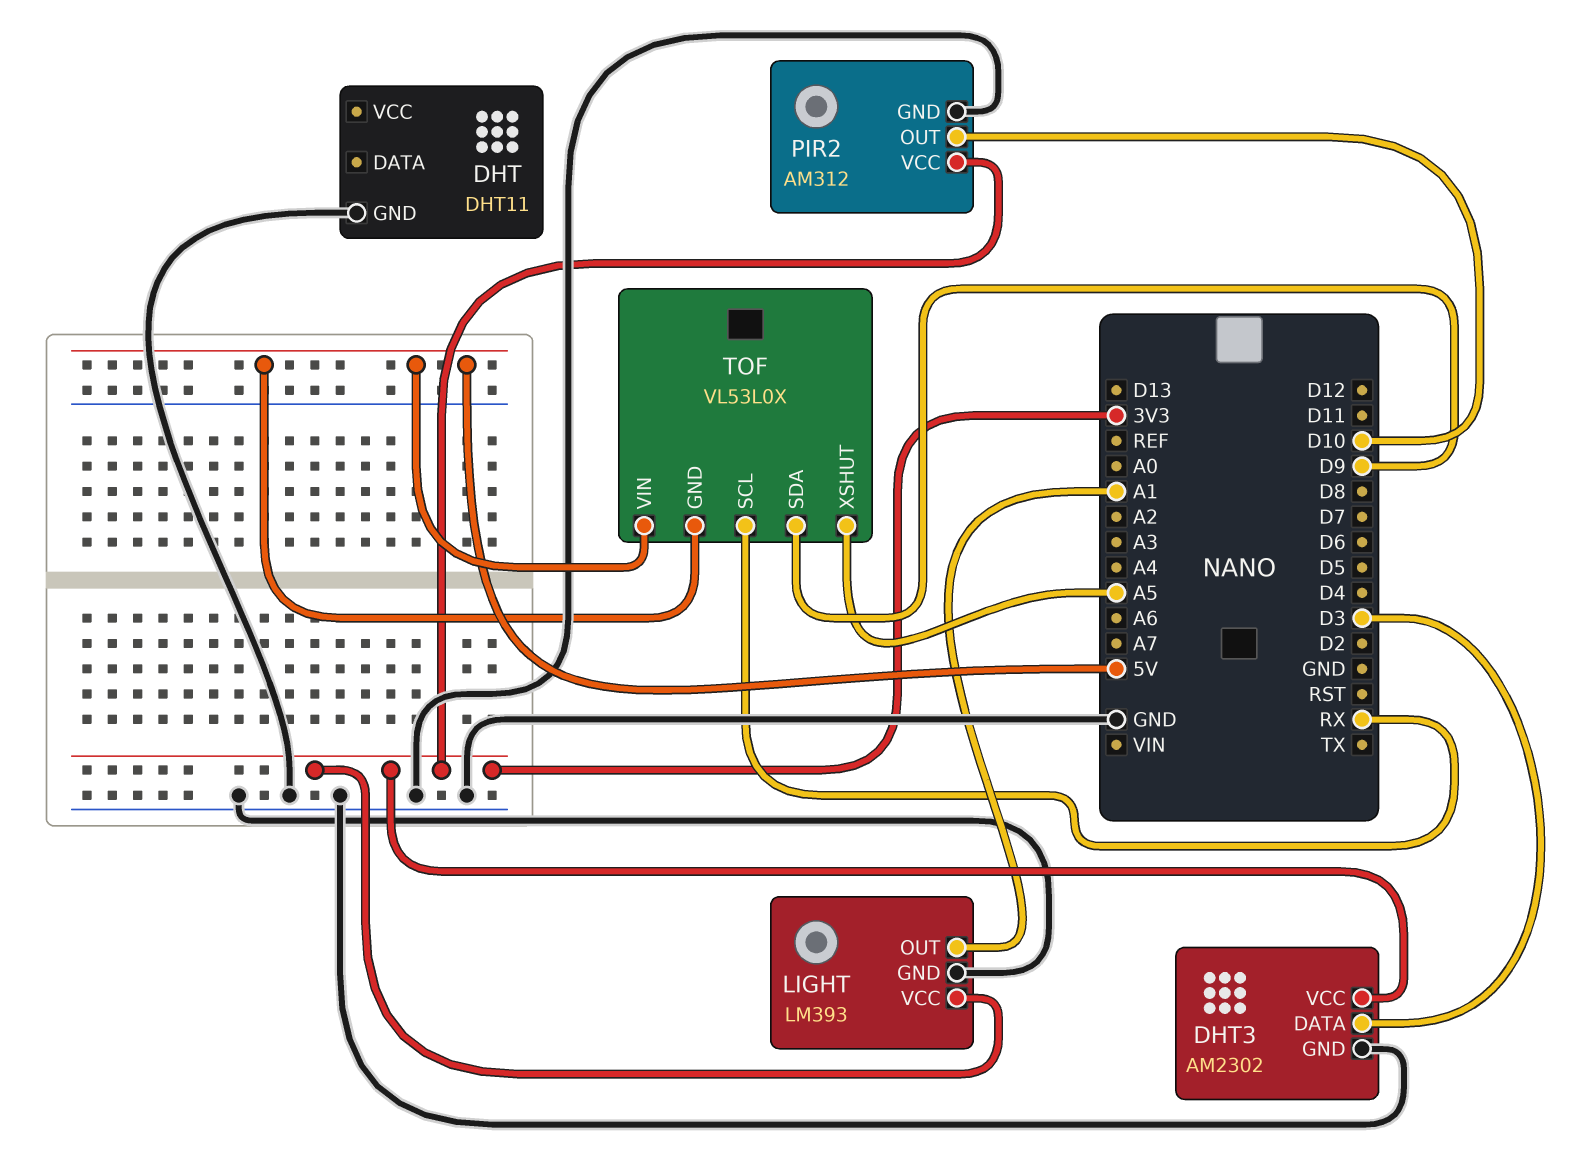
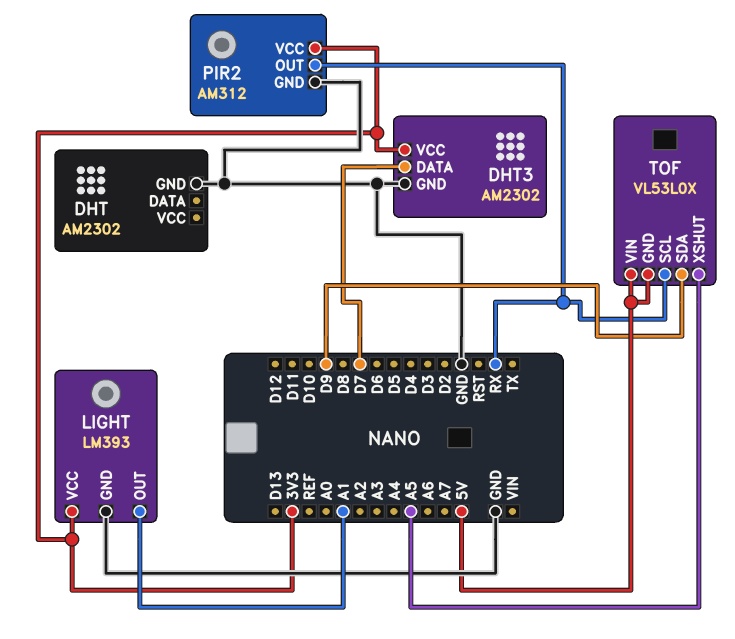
DHT: DHT11 -> AM2302
DHT3 pin DATA: D3 -> D7
PIR2 pin OUT: D10 -> RX

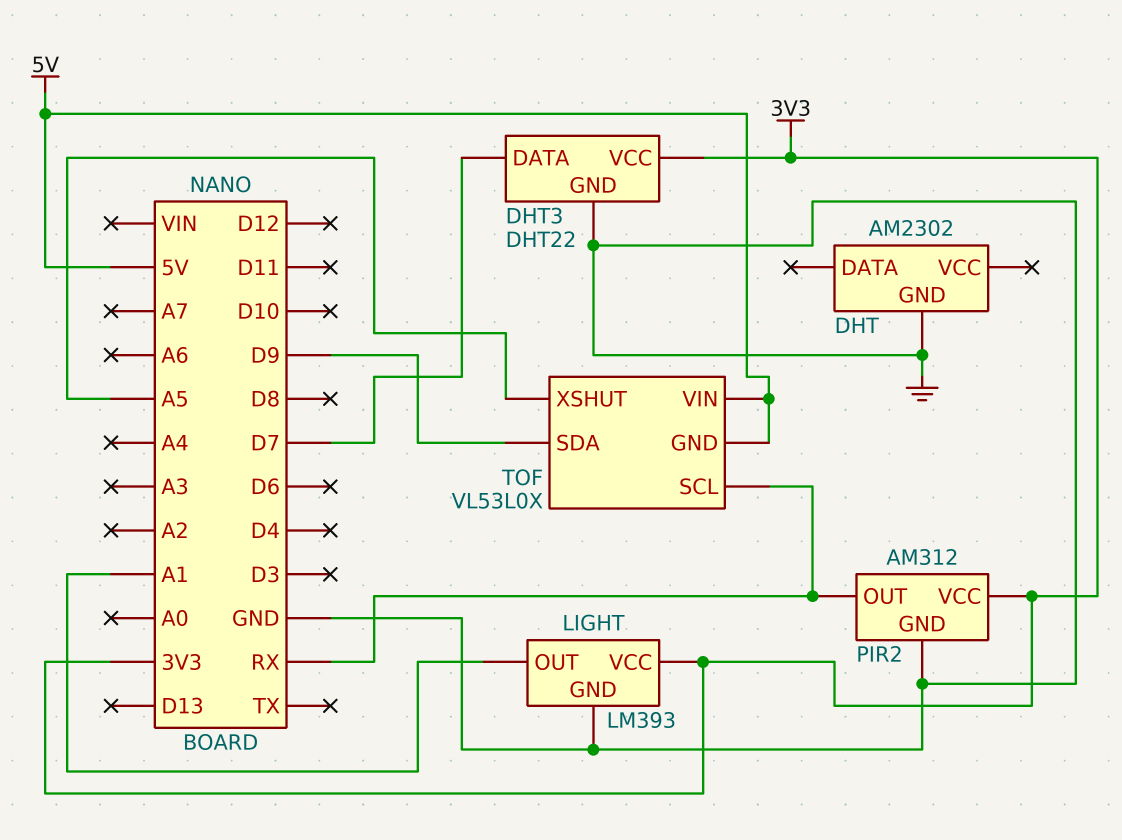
DHT3: AM2302 -> DHT22

